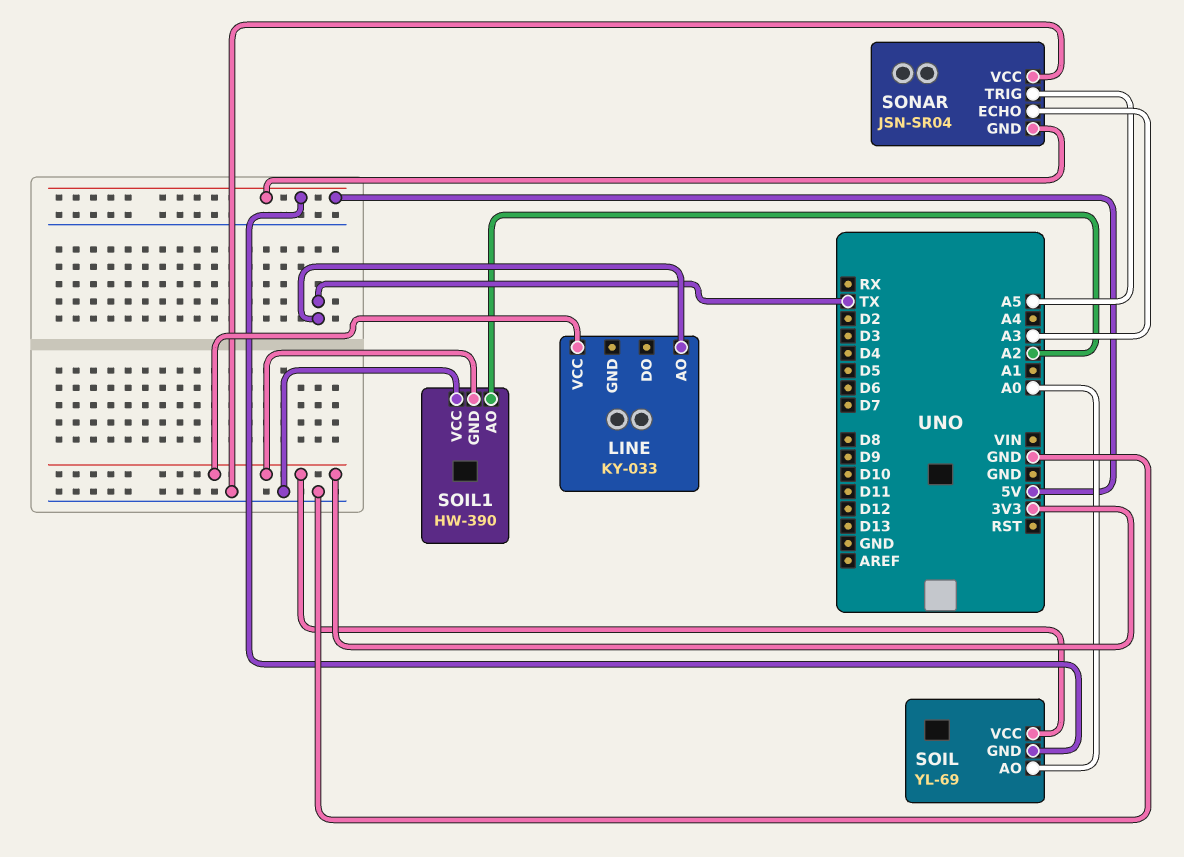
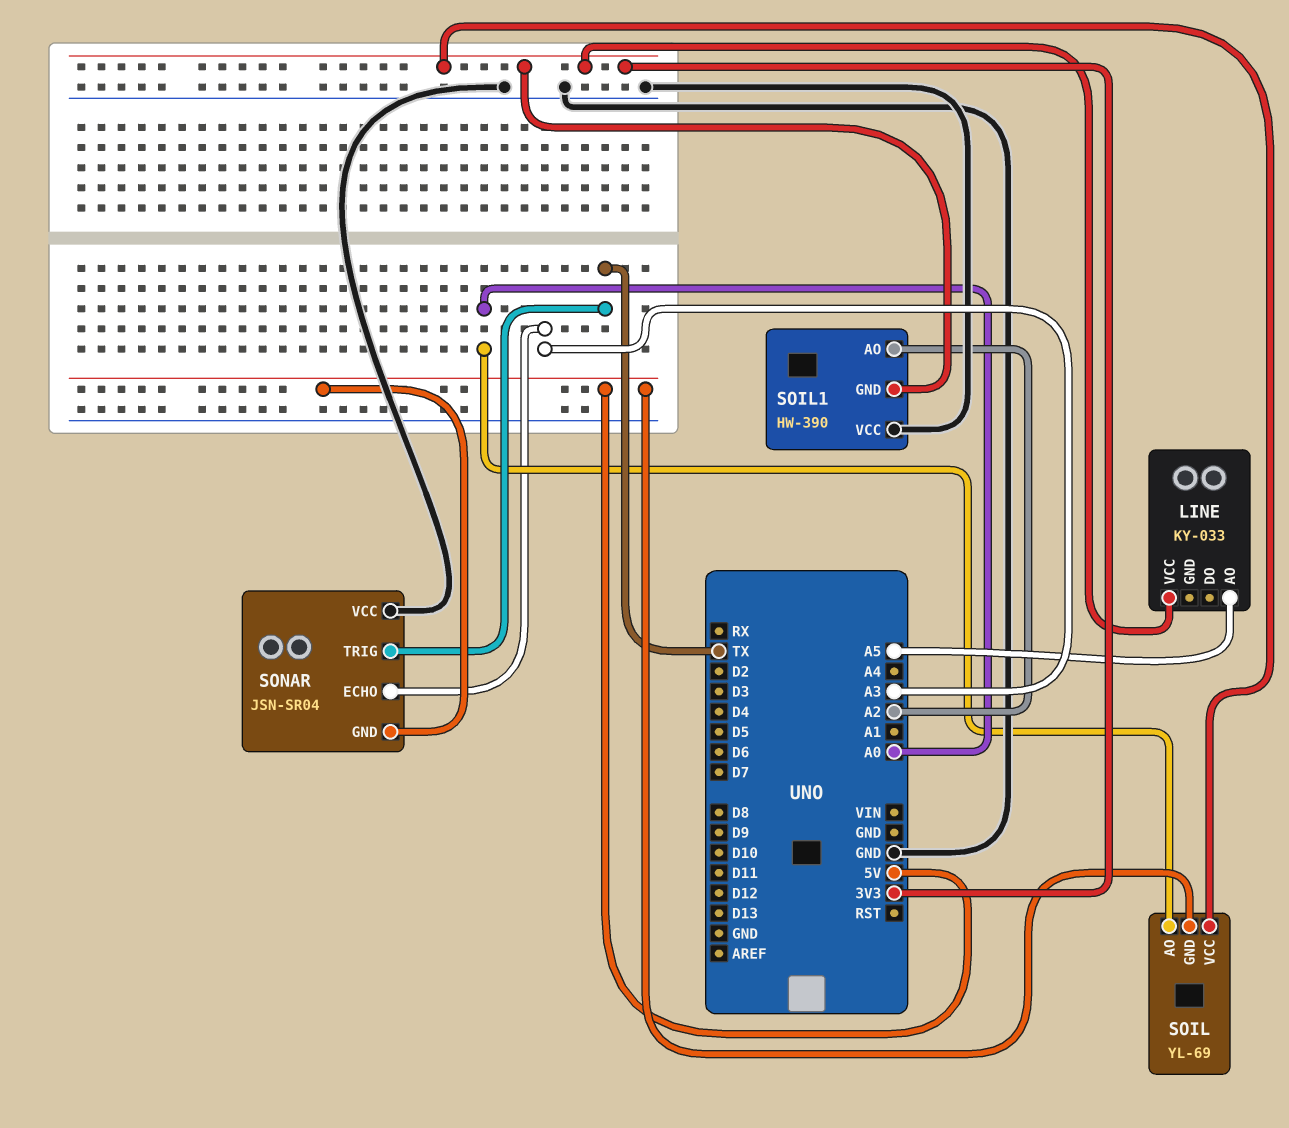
LINE pin AO: TX -> A5
SONAR pin TRIG: A5 -> TX

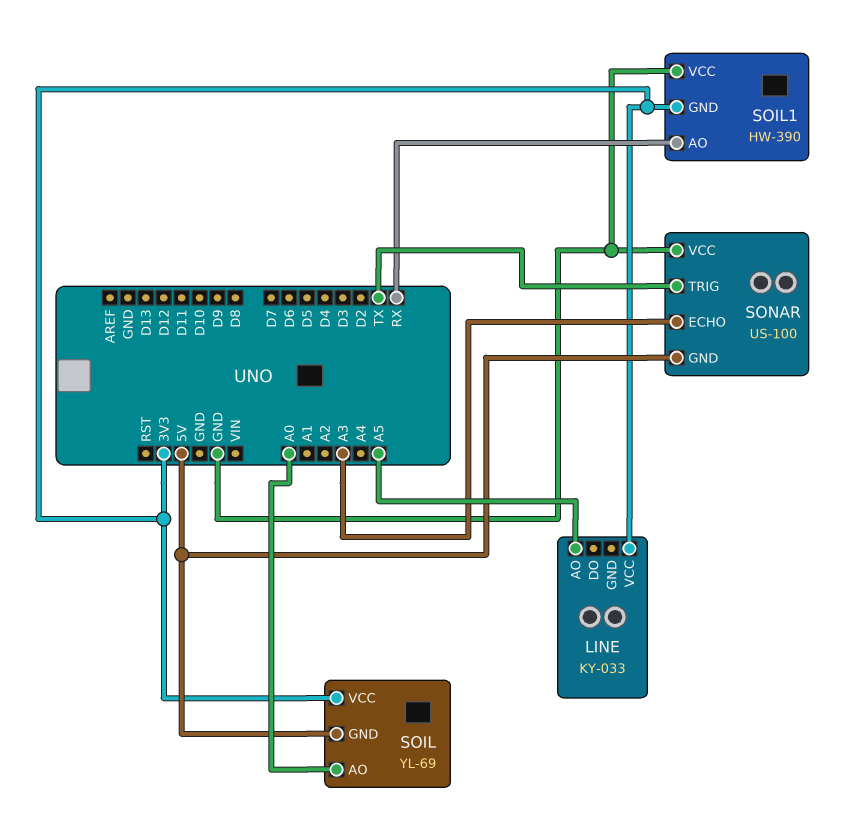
SOIL1 pin AO: A2 -> RX
SONAR: JSN-SR04 -> US-100

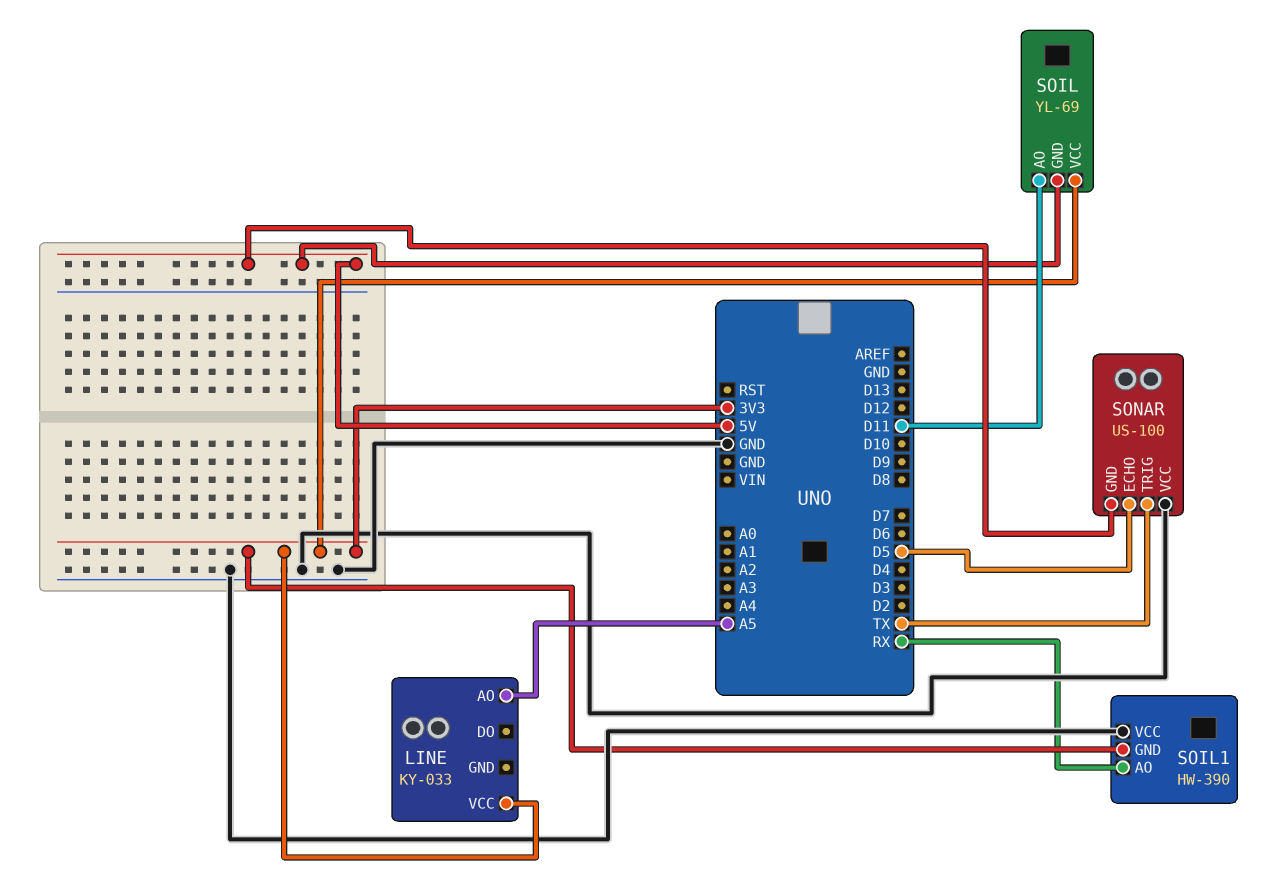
SOIL pin AO: A0 -> D11
SONAR pin ECHO: A3 -> D5

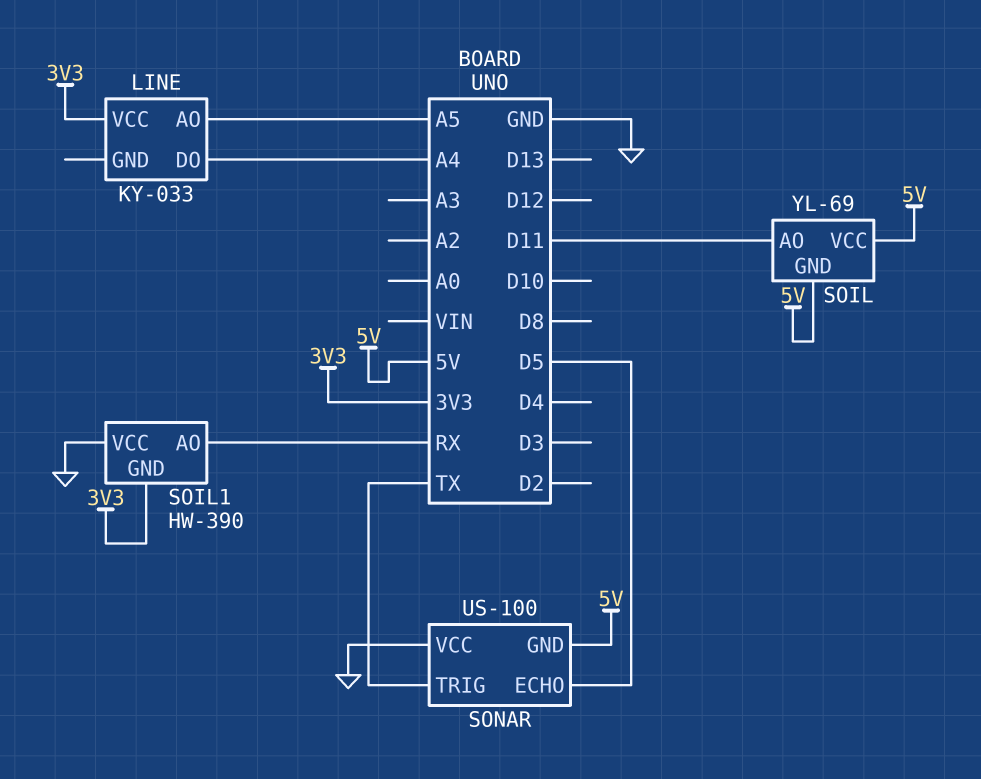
LINE pin DO: none -> A4
SOIL pin VCC: 3V3 -> 5V

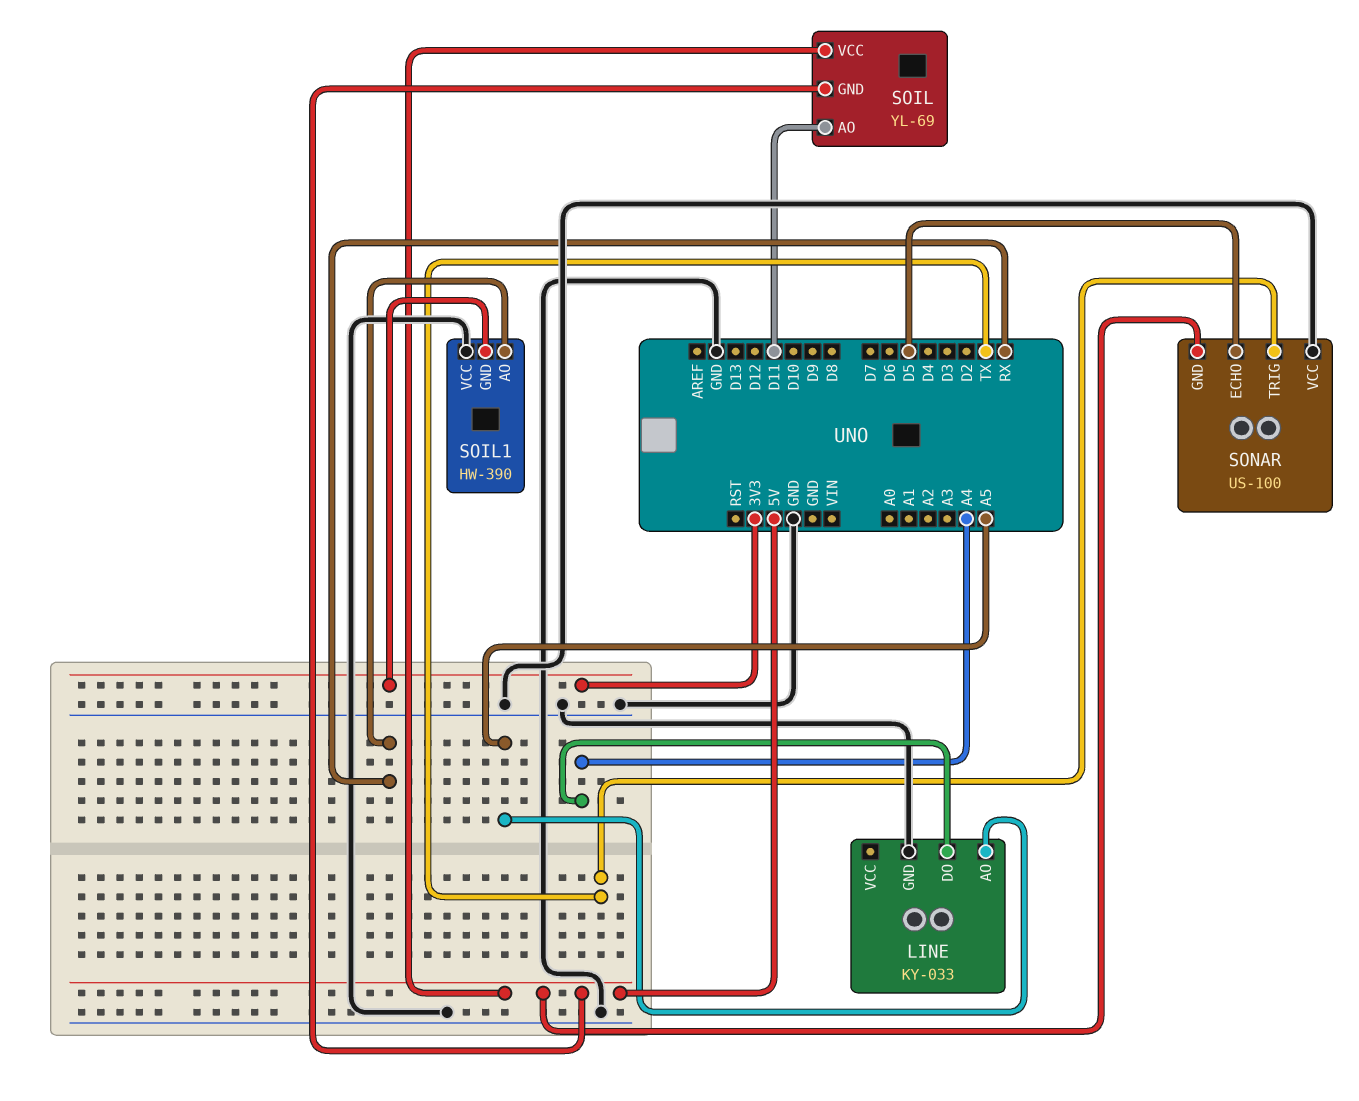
LINE pin GND: none -> GND
LINE pin VCC: 3V3 -> none

